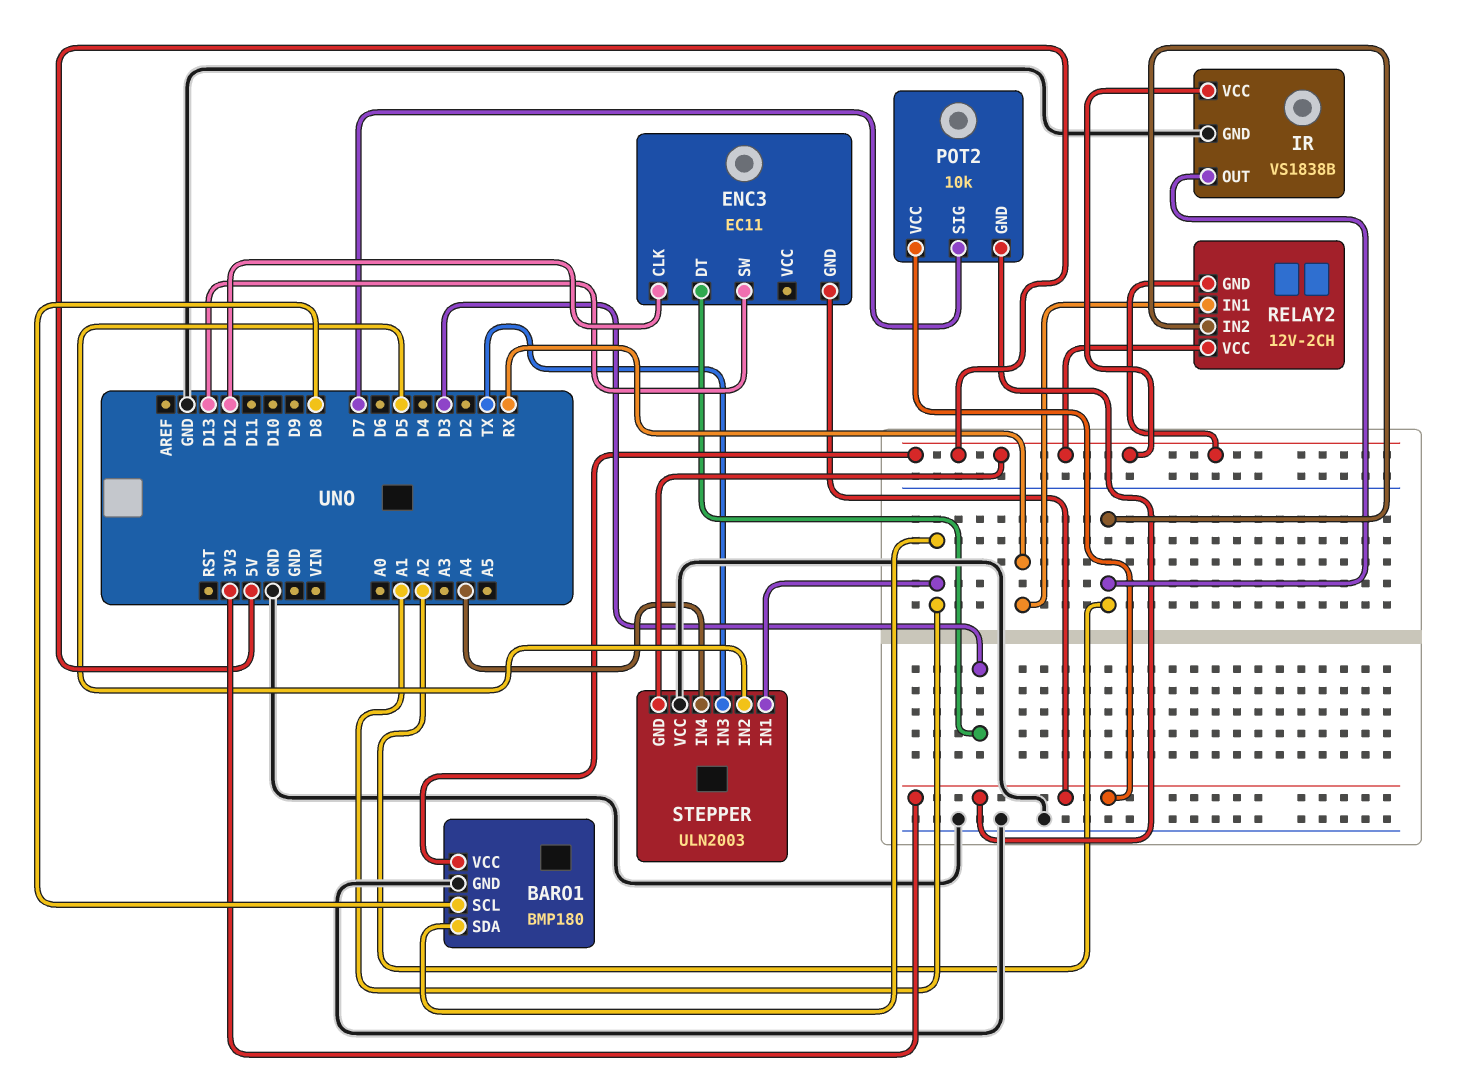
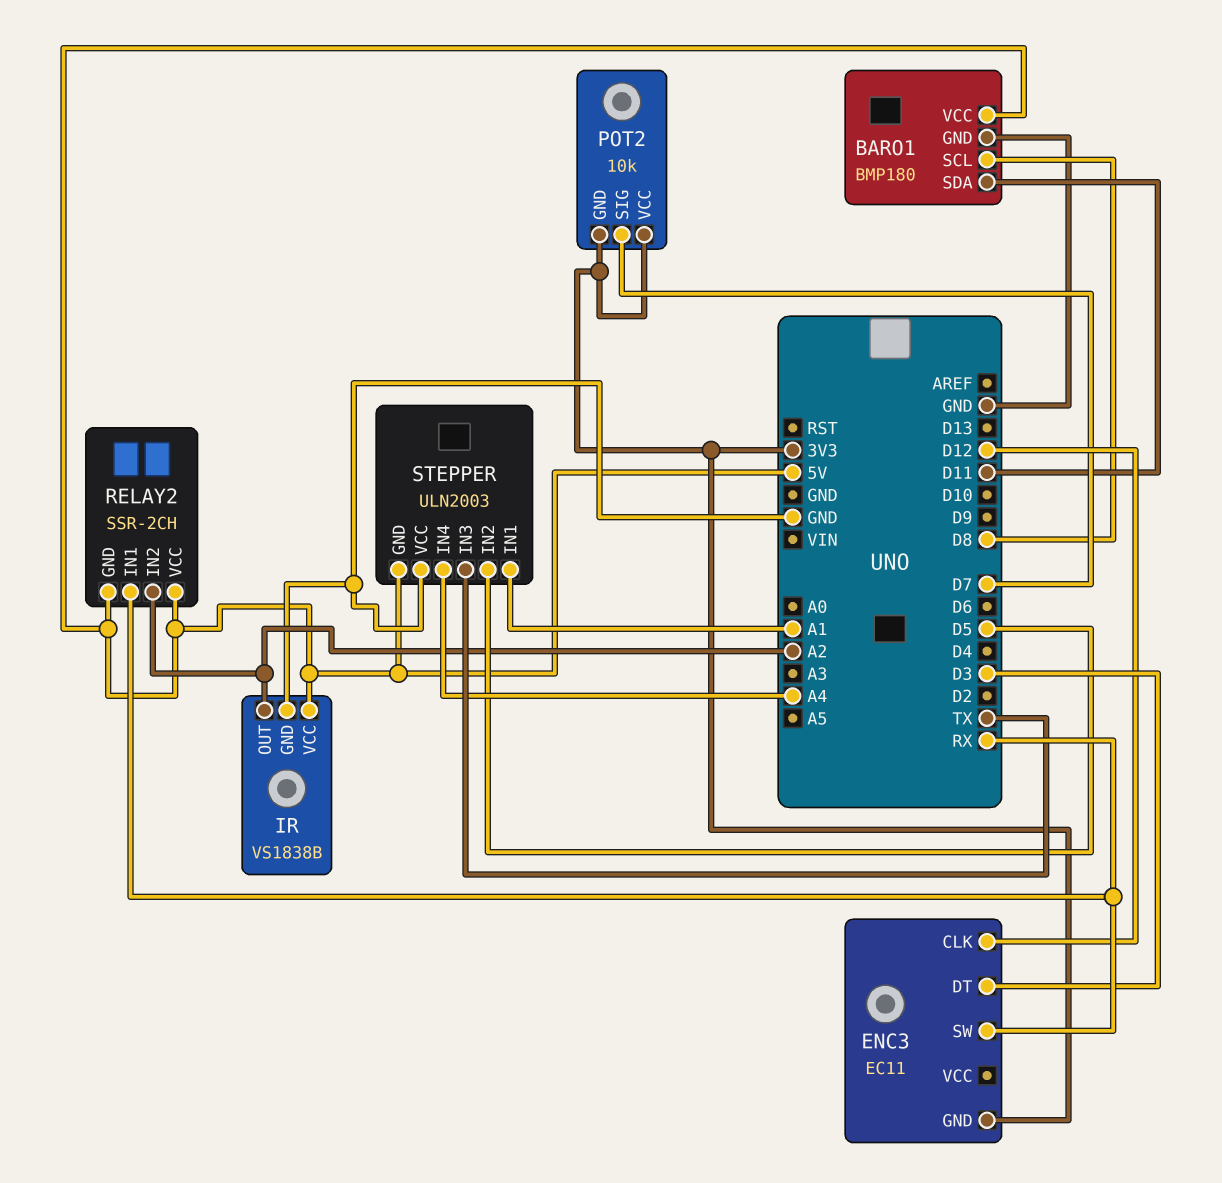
BARO1 pin SDA: A1 -> D11
ENC3 pin SW: D13 -> RX
RELAY2: 12V-2CH -> SSR-2CH

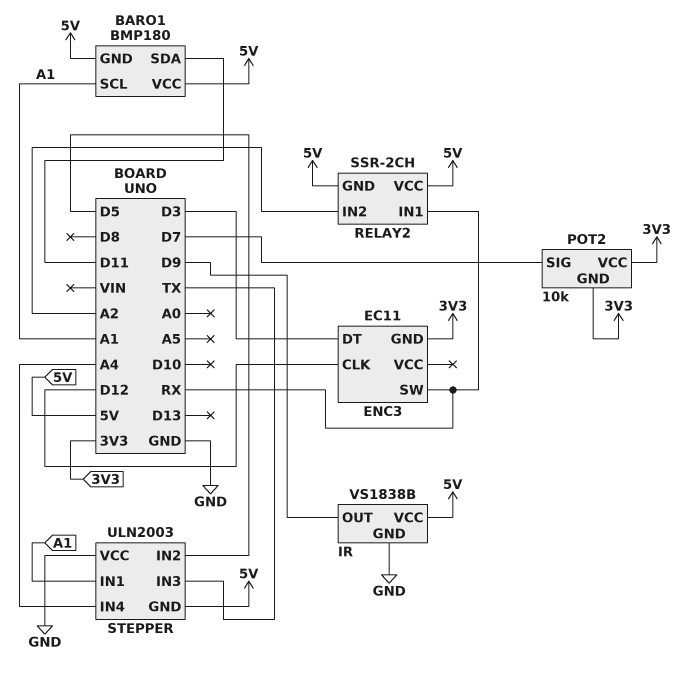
BARO1 pin GND: GND -> 5V
BARO1 pin SCL: D8 -> A1
IR pin OUT: A2 -> D9

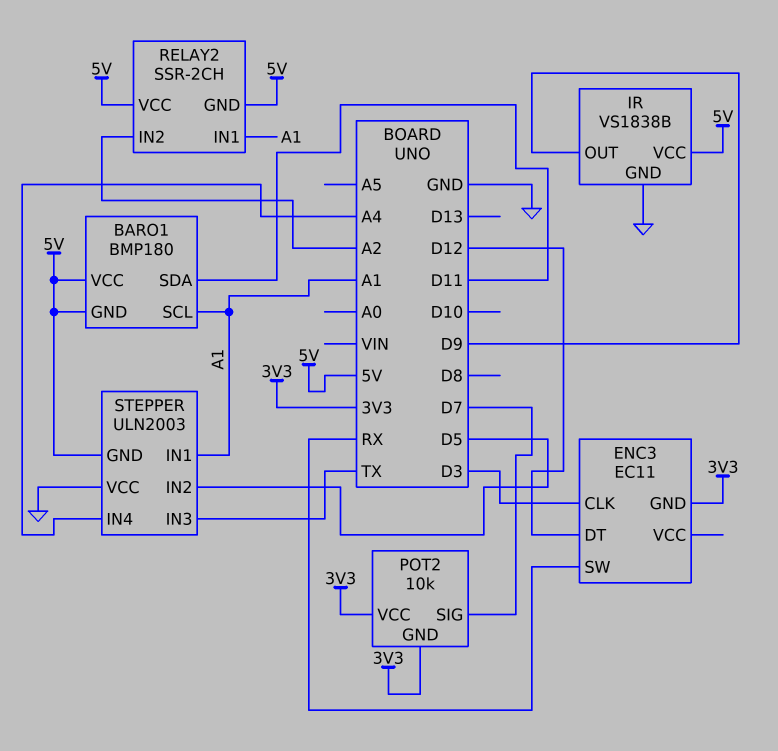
ENC3 pin CLK: D12 -> D3
ENC3 pin DT: D3 -> D12
RELAY2 pin IN1: RX -> A1

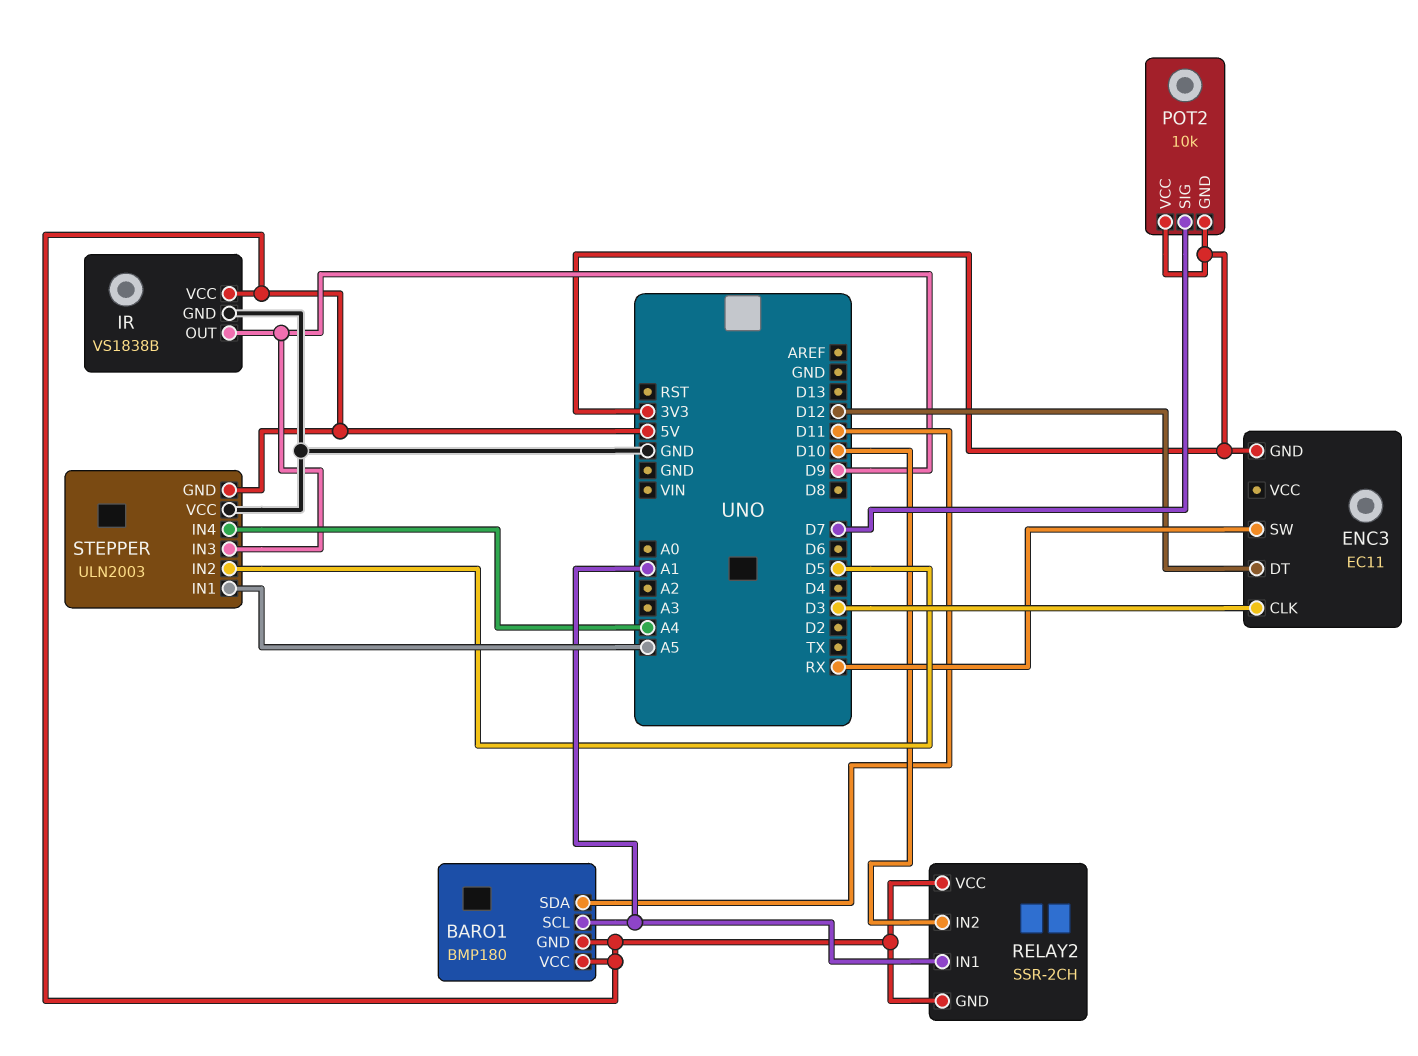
RELAY2 pin IN2: A2 -> D10
STEPPER pin IN1: A1 -> A5
STEPPER pin IN3: TX -> D9

